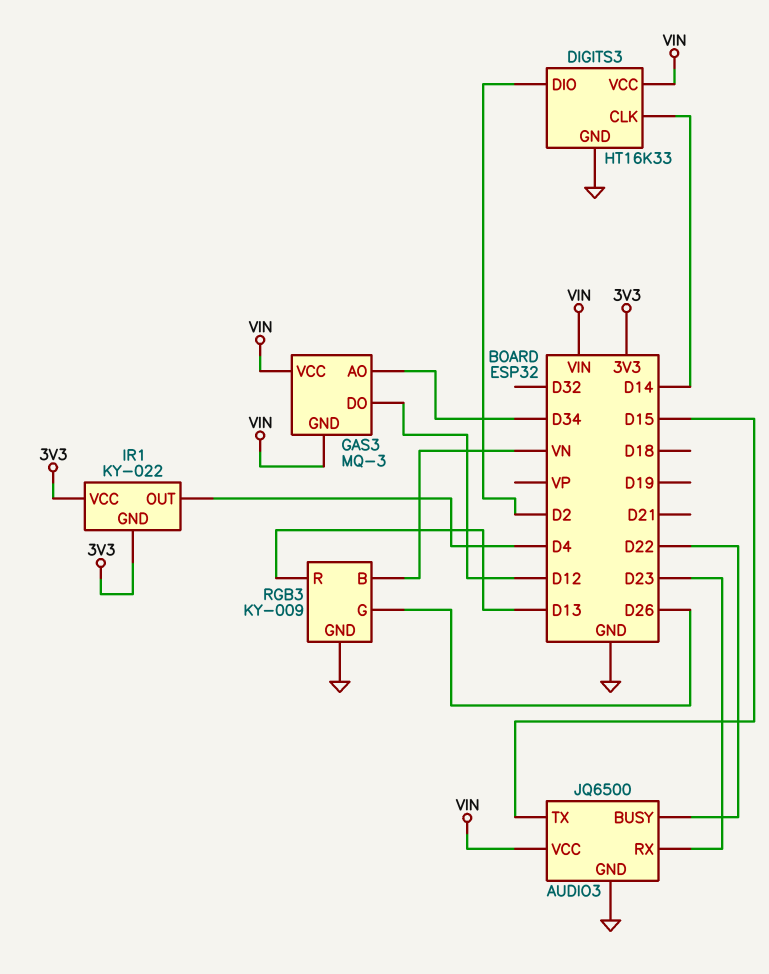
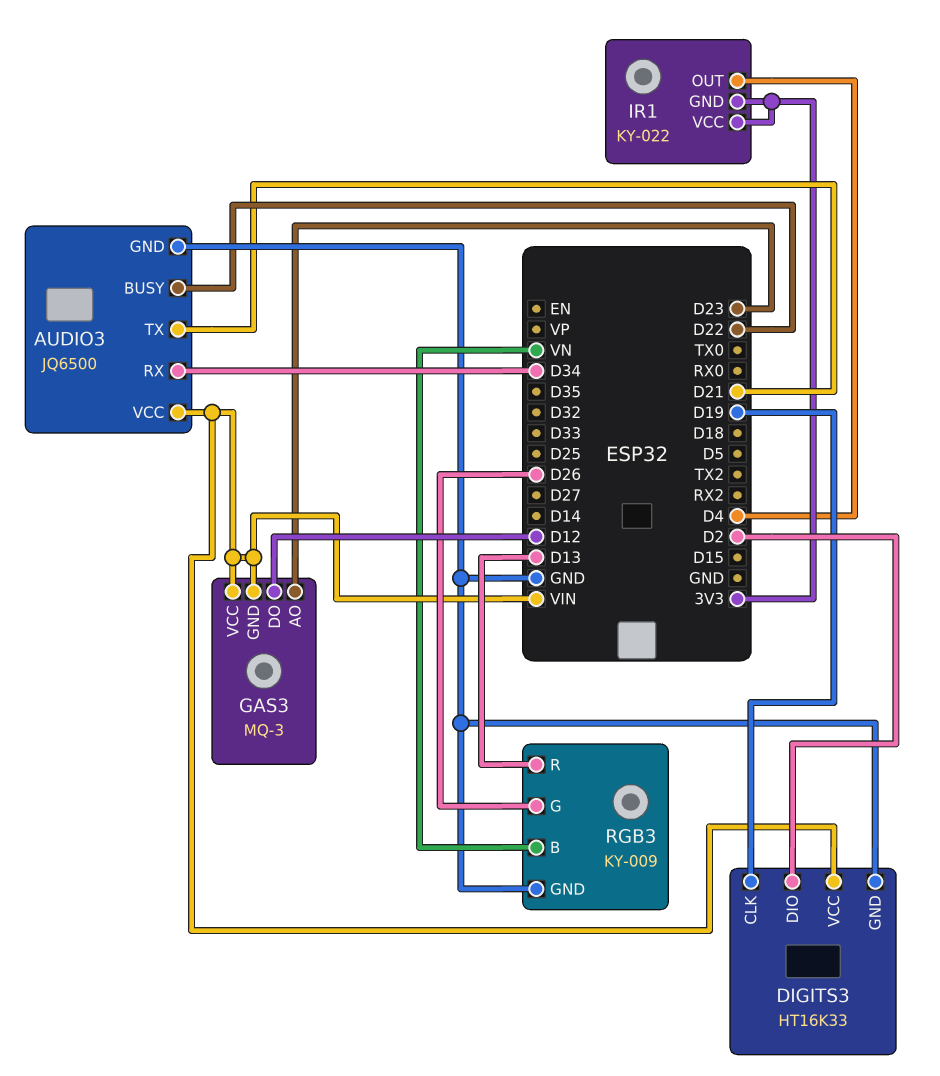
AUDIO3 pin RX: D23 -> D34
AUDIO3 pin TX: D15 -> D21
DIGITS3 pin CLK: D14 -> D19
GAS3 pin AO: D34 -> D23

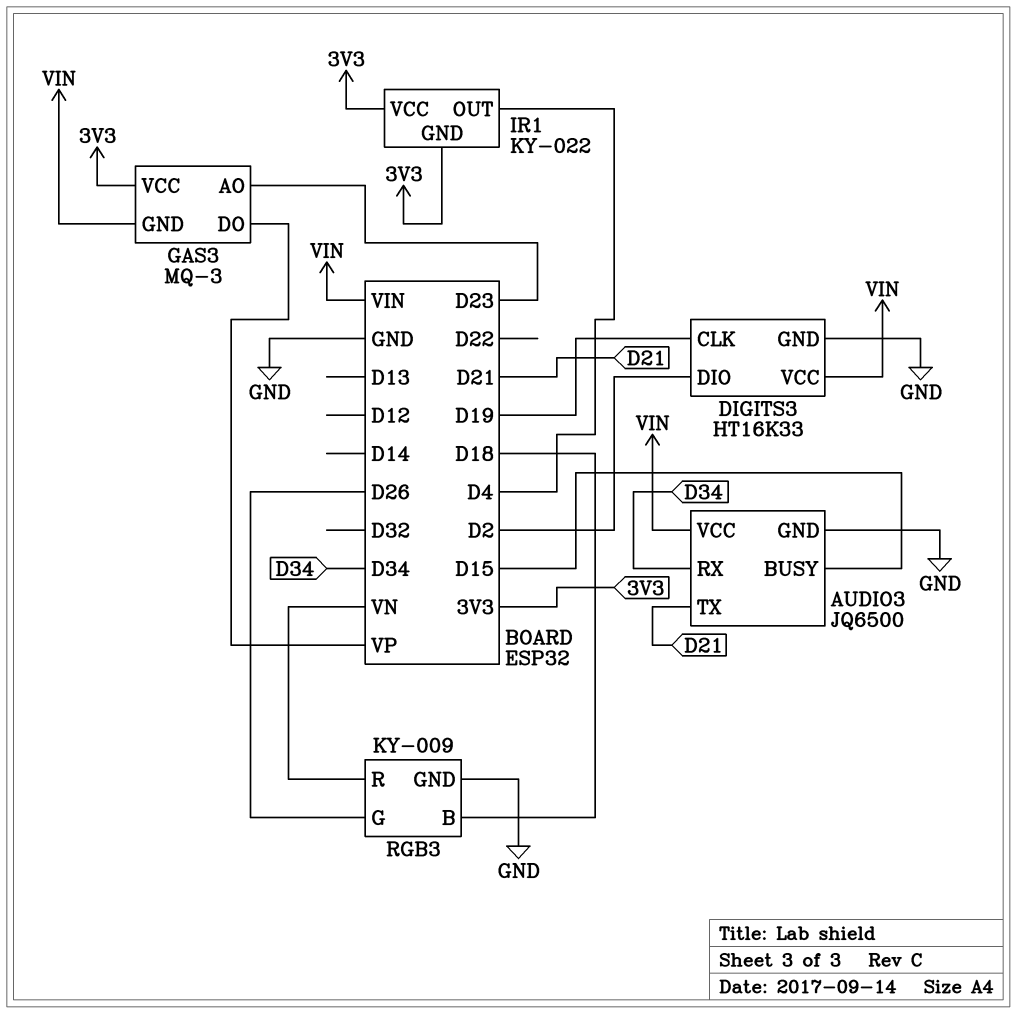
AUDIO3 pin BUSY: D22 -> D15
GAS3 pin DO: D12 -> VP
GAS3 pin VCC: VIN -> 3V3
RGB3 pin B: VN -> D18
RGB3 pin R: D13 -> VN

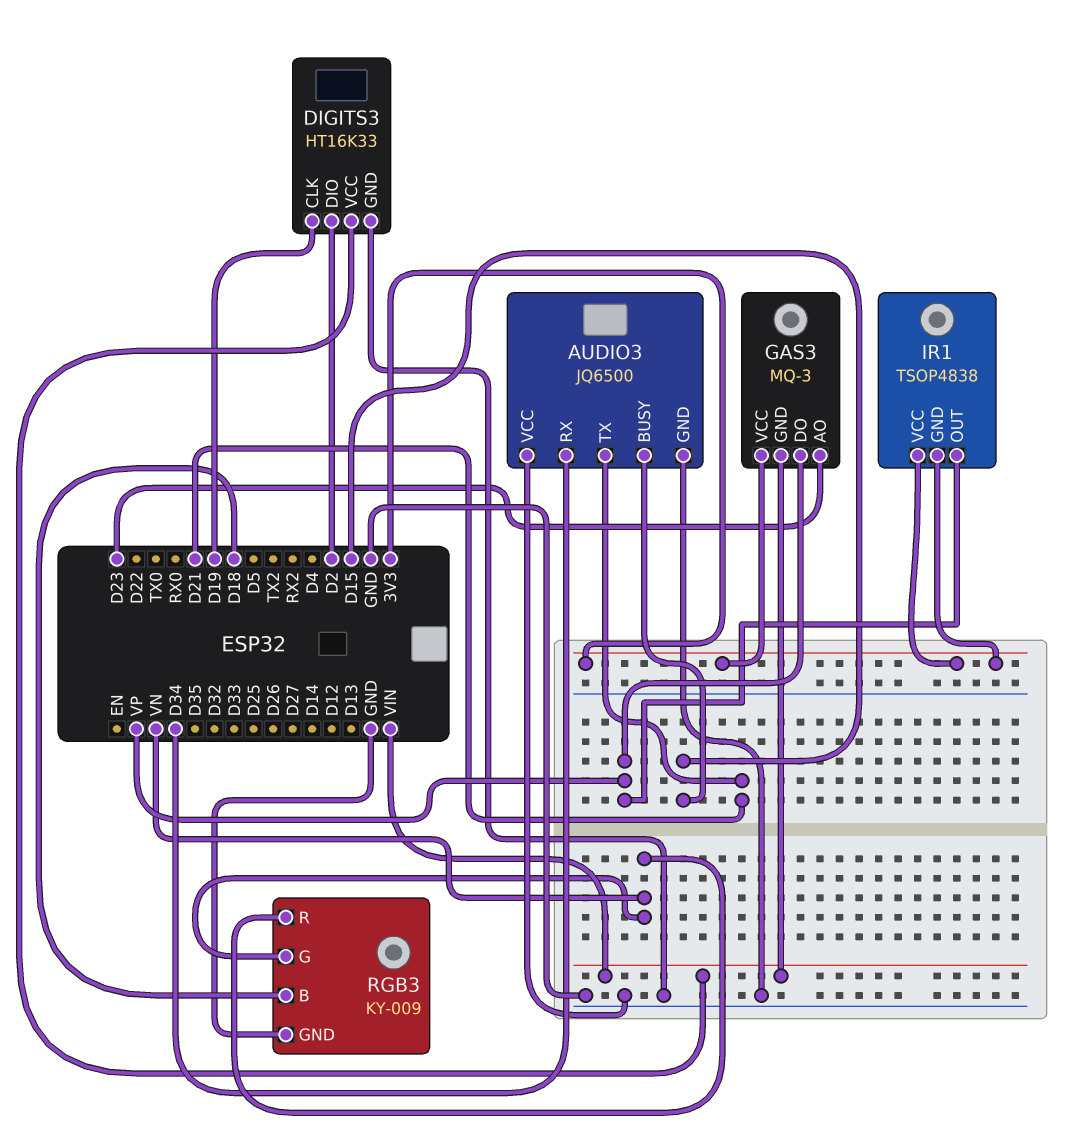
AUDIO3 pin VCC: VIN -> GND
IR1: KY-022 -> TSOP4838
IR1 pin OUT: D4 -> VP
RGB3 pin G: D26 -> VN

